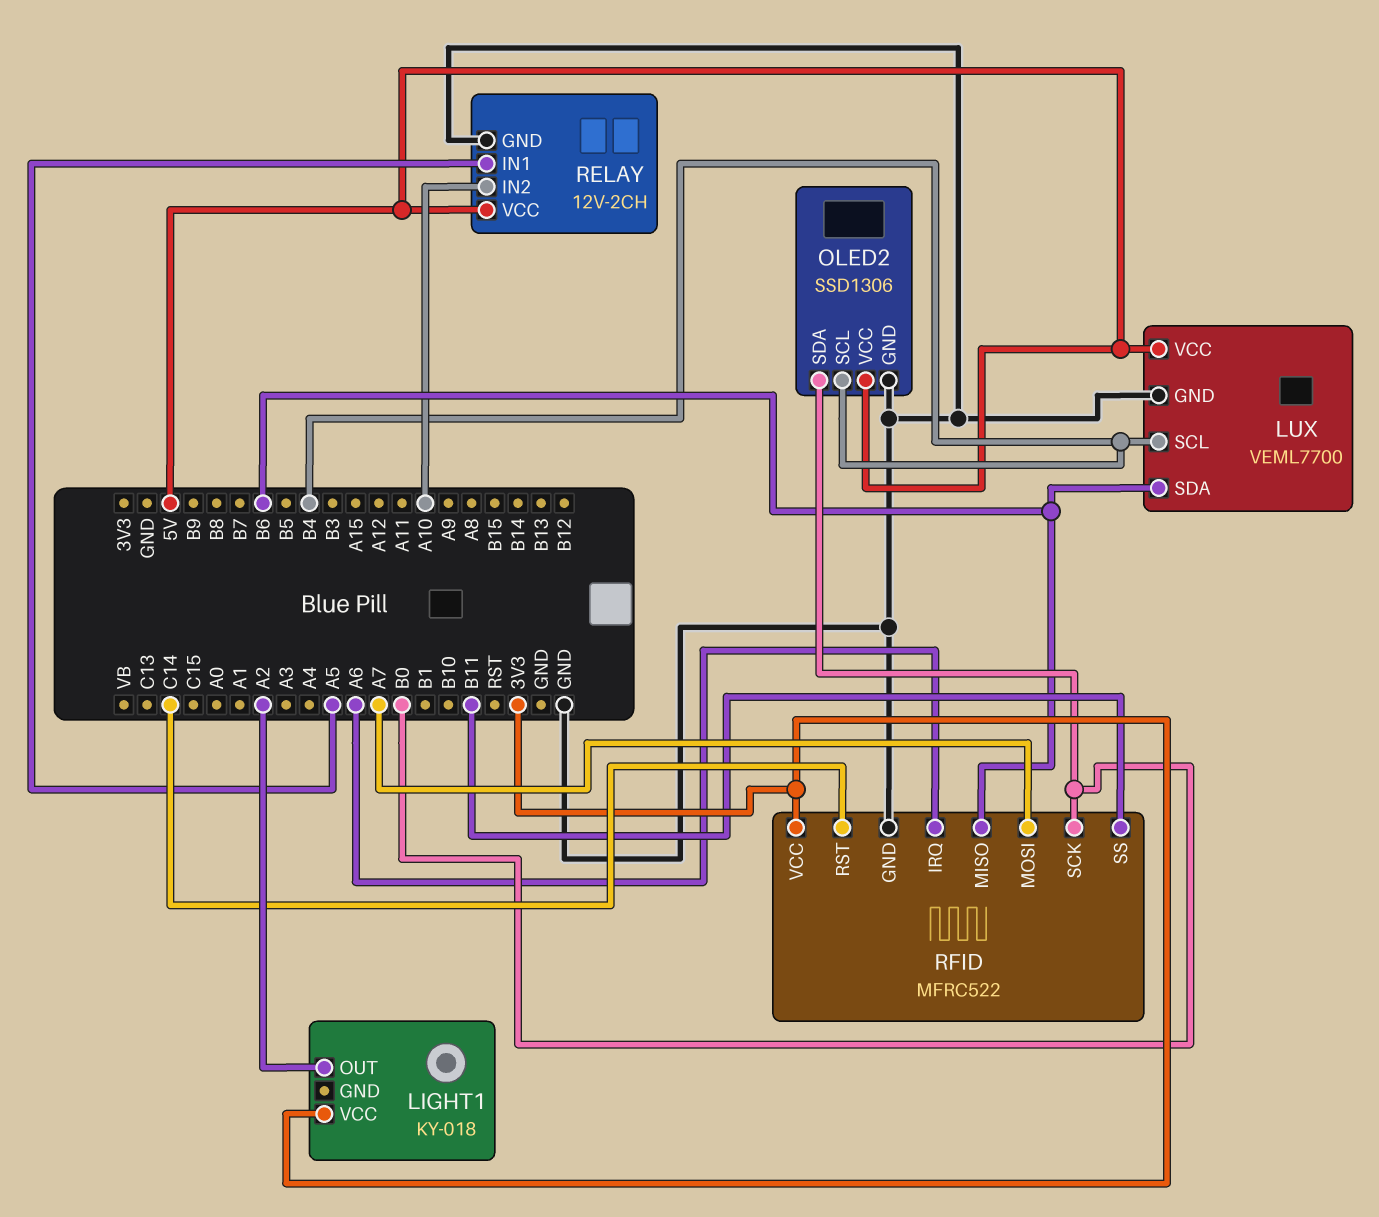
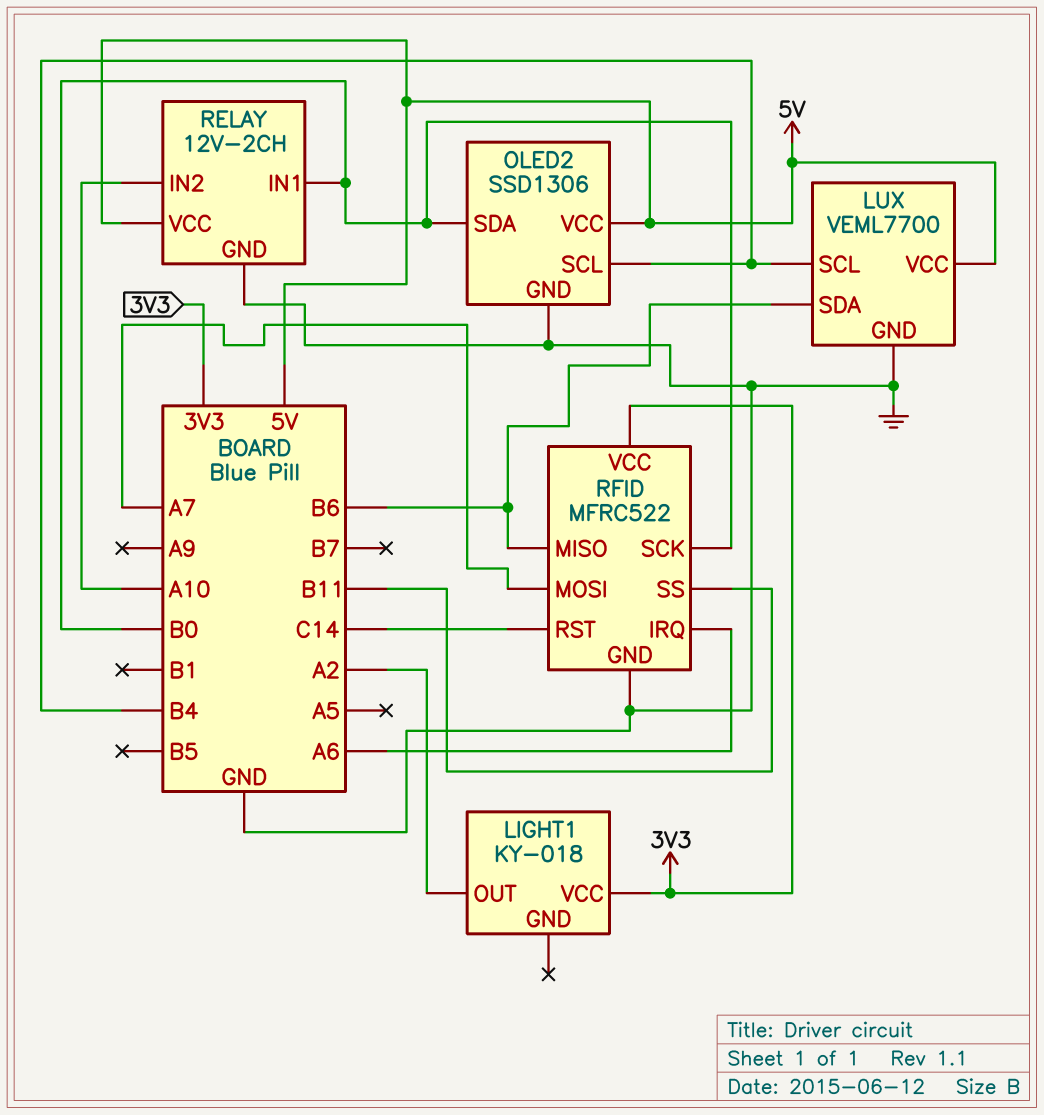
RELAY pin IN1: A5 -> B0

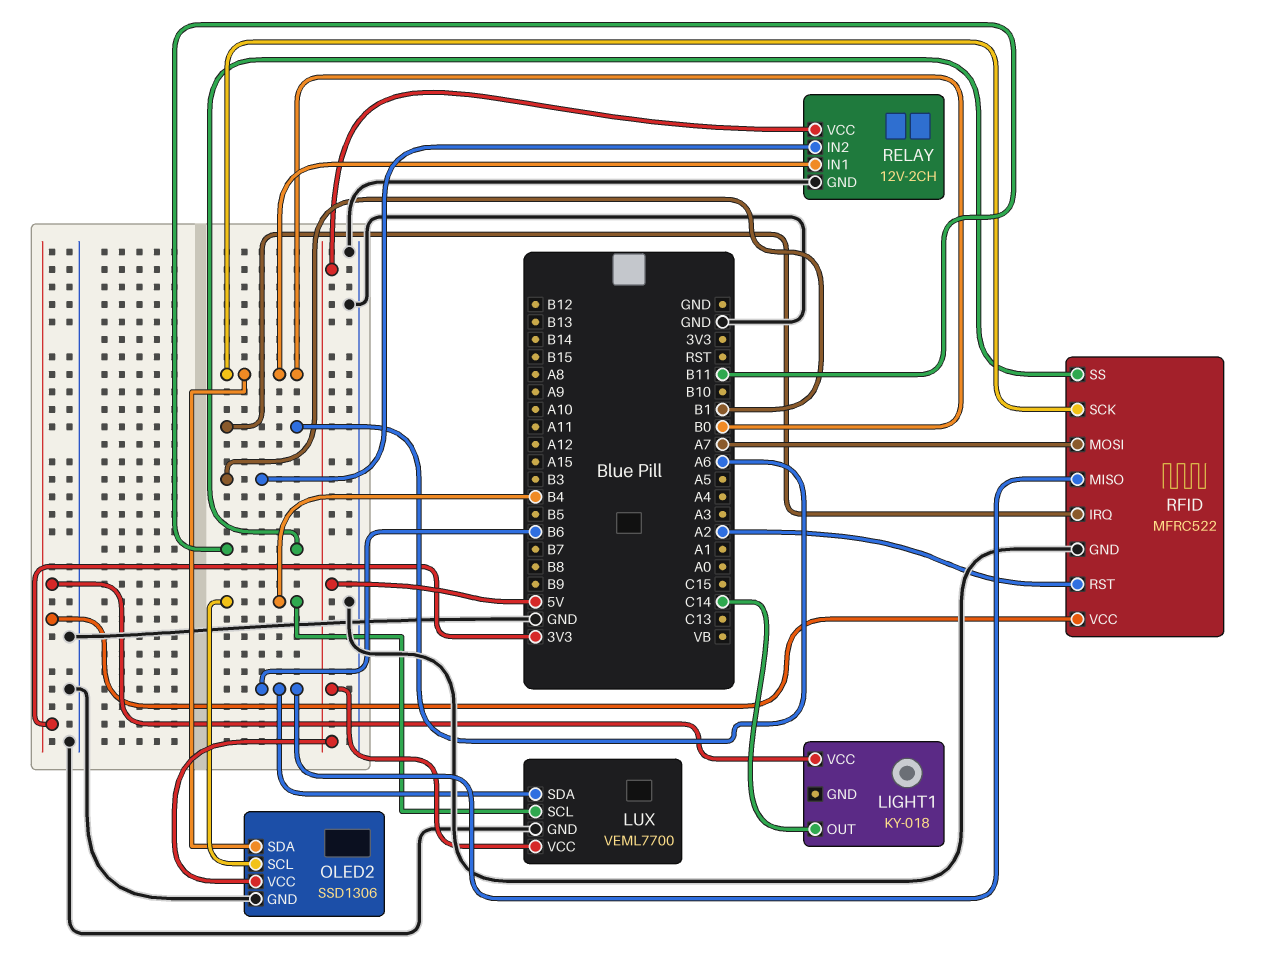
LIGHT1 pin OUT: A2 -> C14
RELAY pin IN2: A10 -> B1
RFID pin RST: C14 -> A2

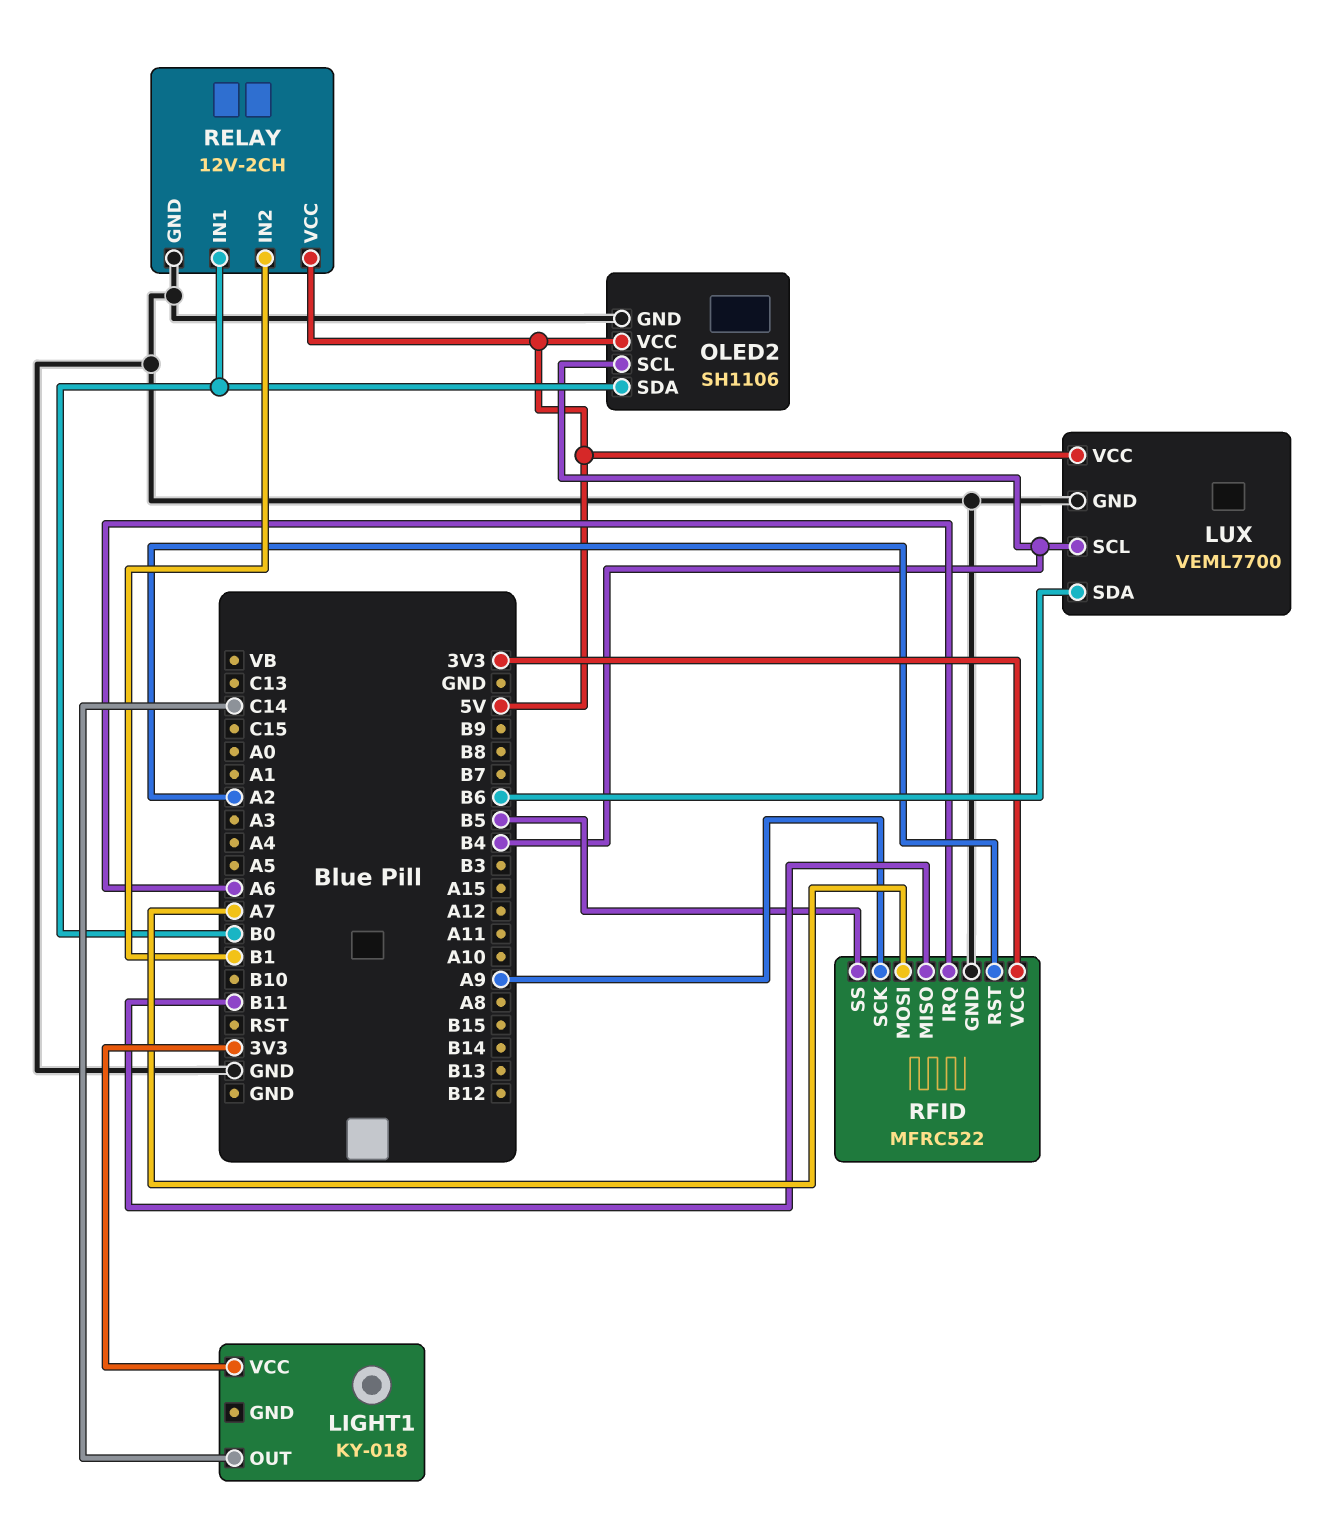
OLED2: SSD1306 -> SH1106
RFID pin MISO: B6 -> B11
RFID pin SCK: B0 -> A9
RFID pin SS: B11 -> B5

